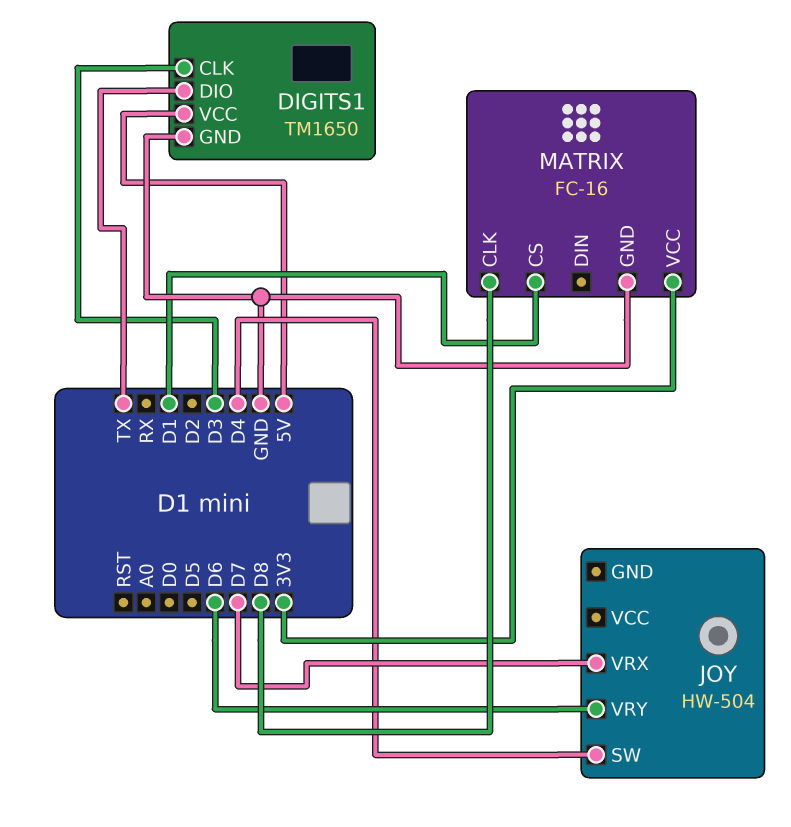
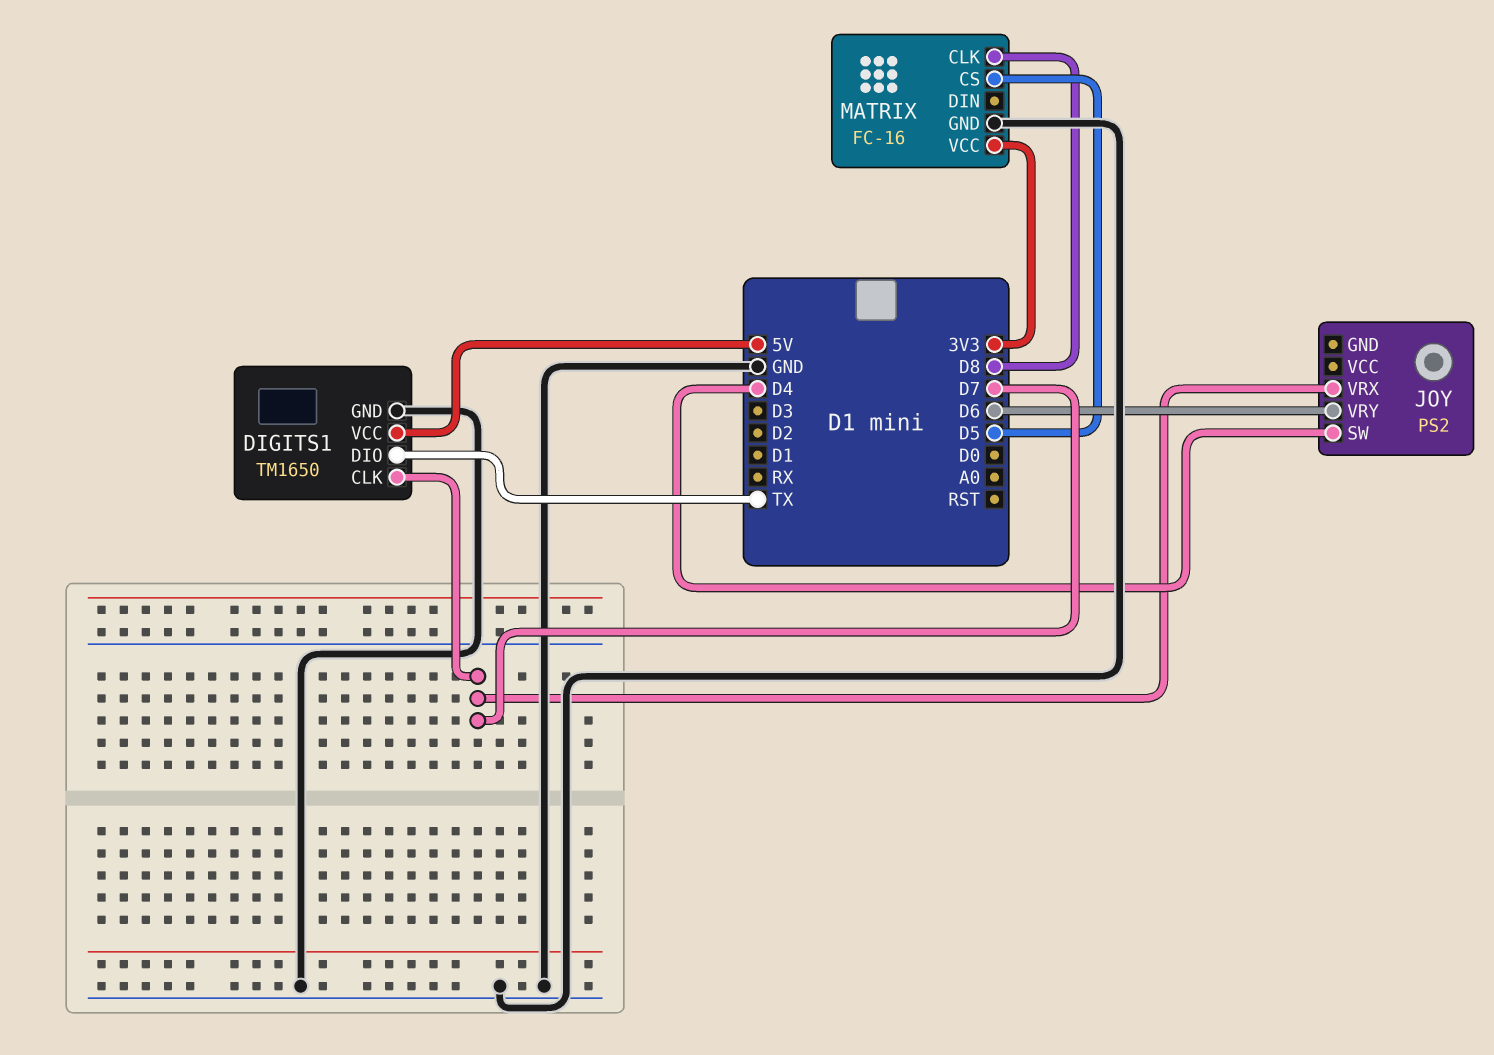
DIGITS1 pin CLK: D3 -> D7
JOY: HW-504 -> PS2
MATRIX pin CS: D1 -> D5

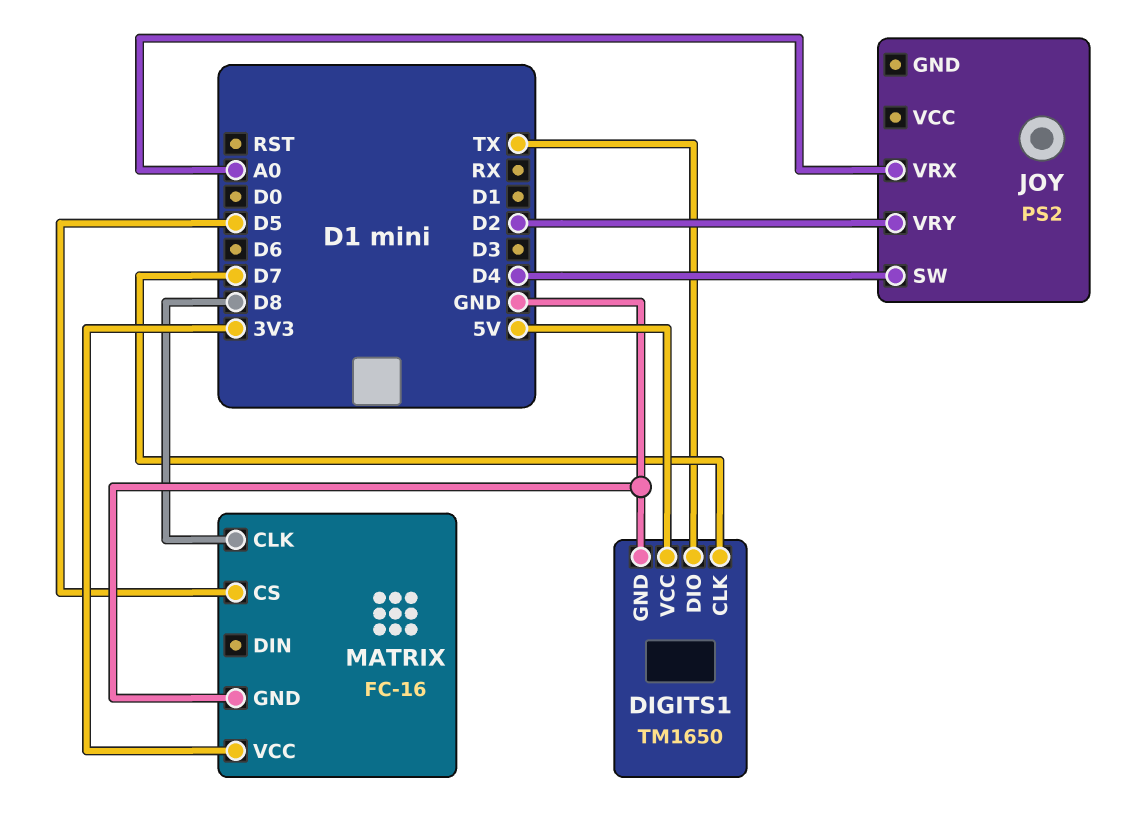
JOY pin VRX: D7 -> A0
JOY pin VRY: D6 -> D2

